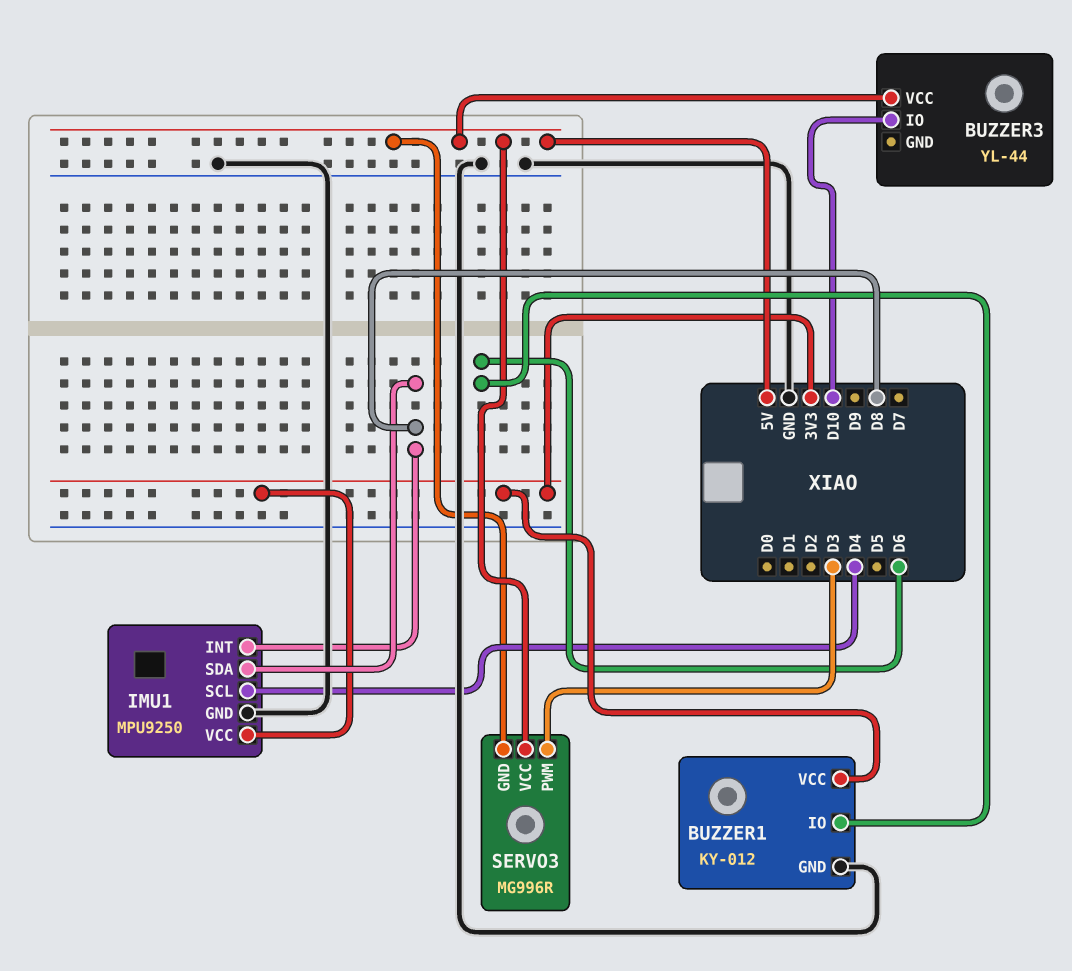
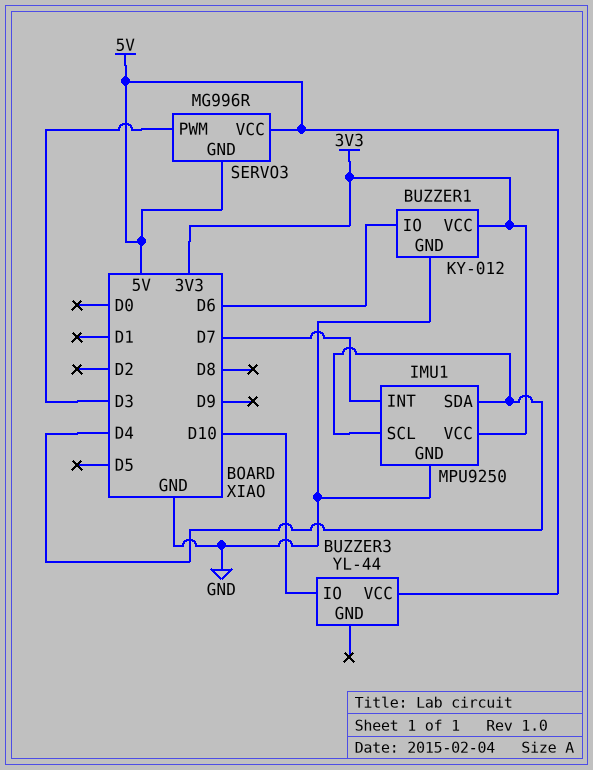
IMU1 pin INT: D8 -> D7
IMU1 pin SDA: D8 -> D4

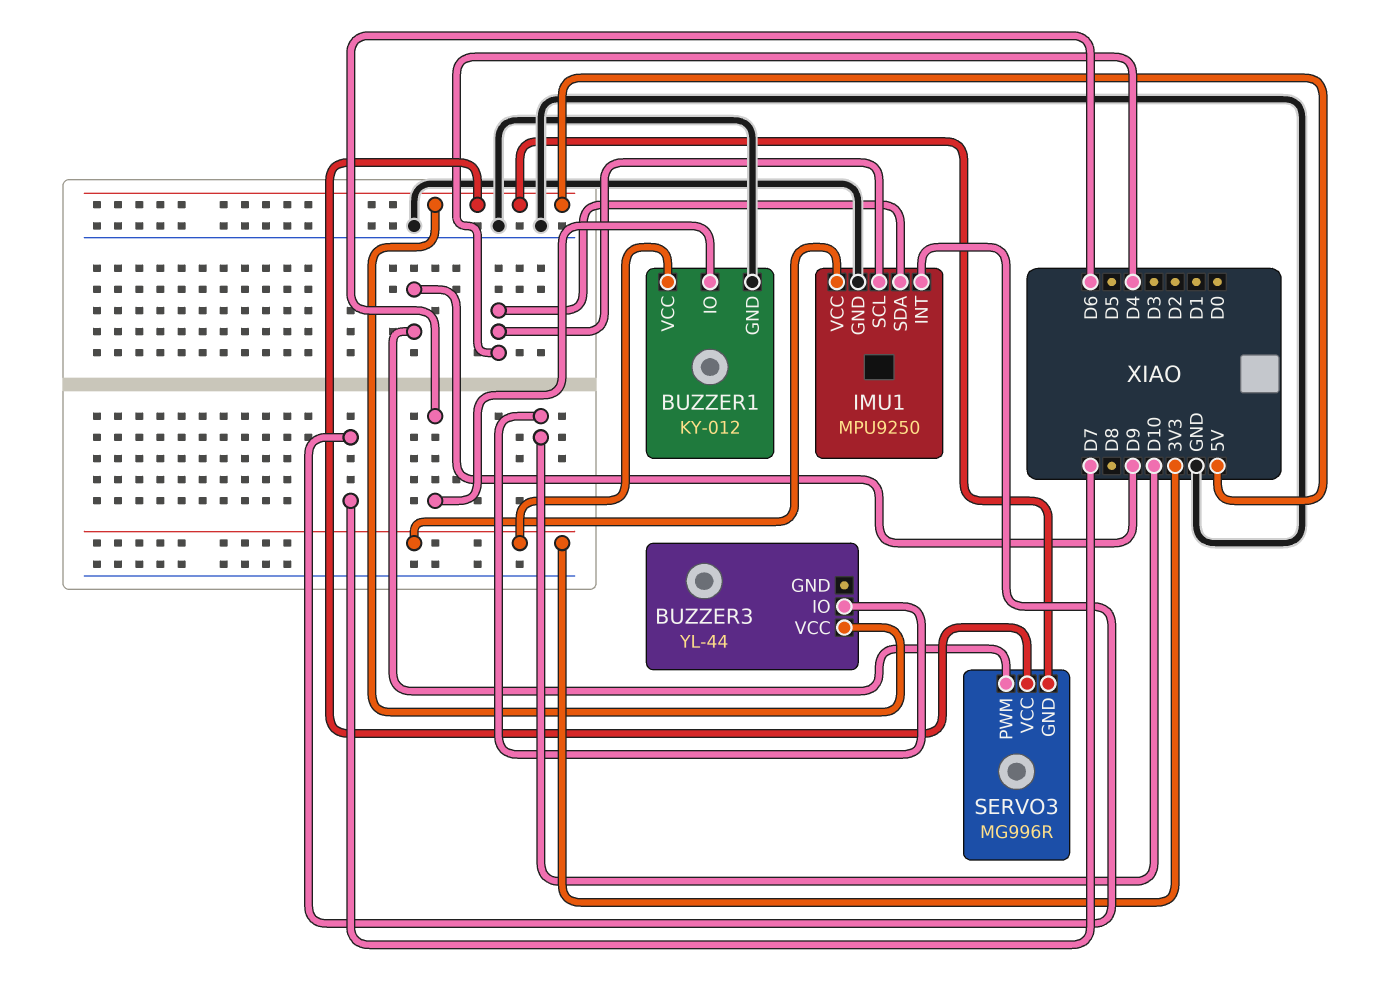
SERVO3 pin PWM: D3 -> D9

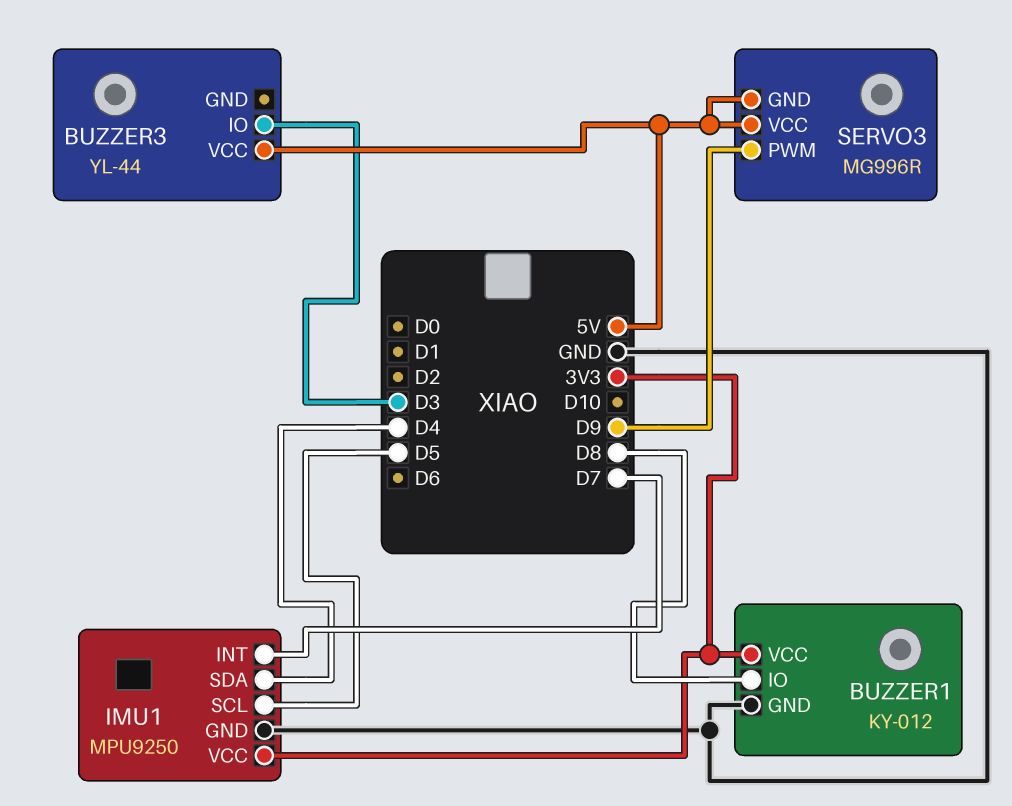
BUZZER1 pin IO: D6 -> D8
BUZZER3 pin IO: D10 -> D3
IMU1 pin SCL: D4 -> D5

